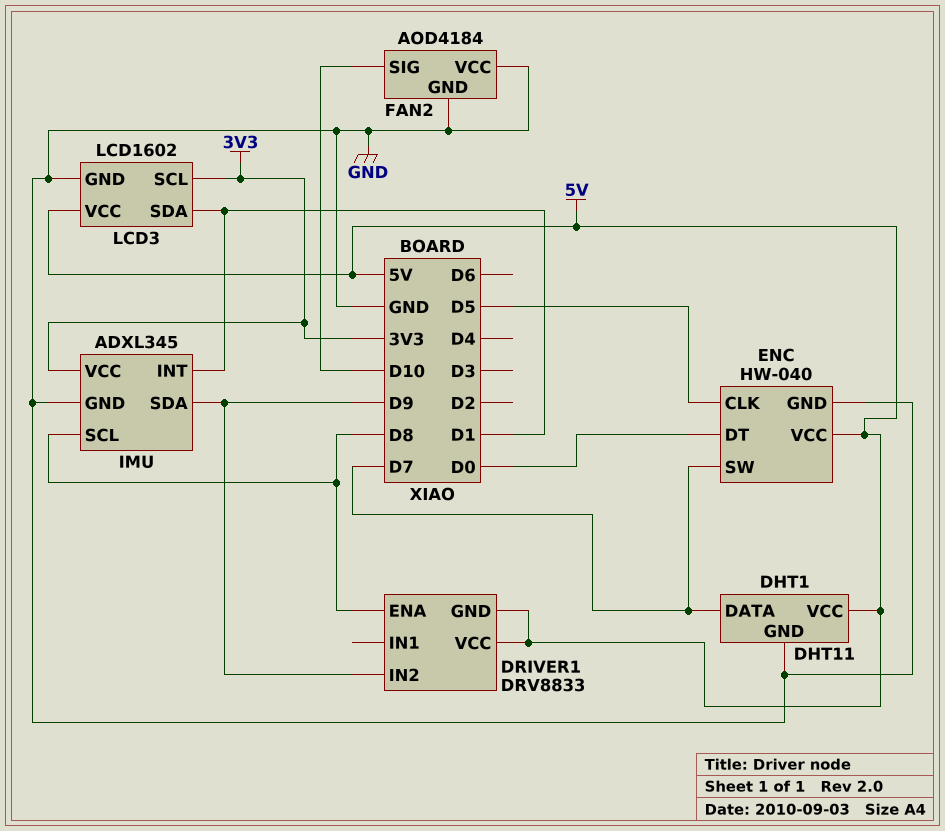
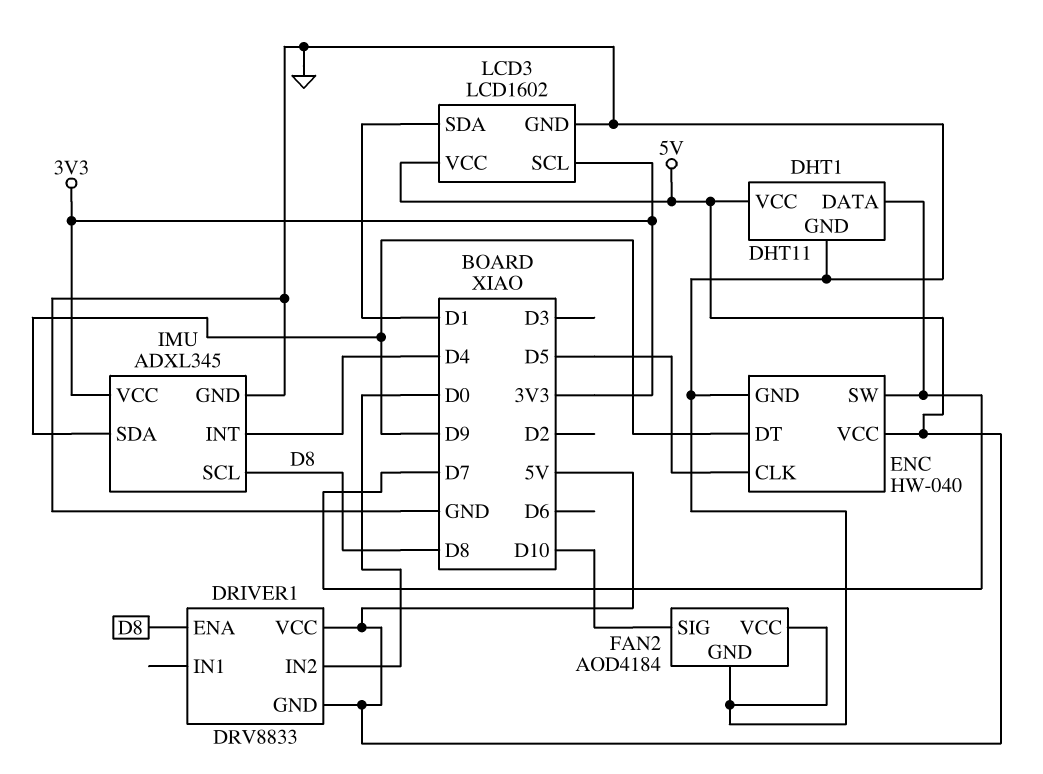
DRIVER1 pin IN2: D9 -> D0
ENC pin DT: D0 -> D9
IMU pin INT: D1 -> D4

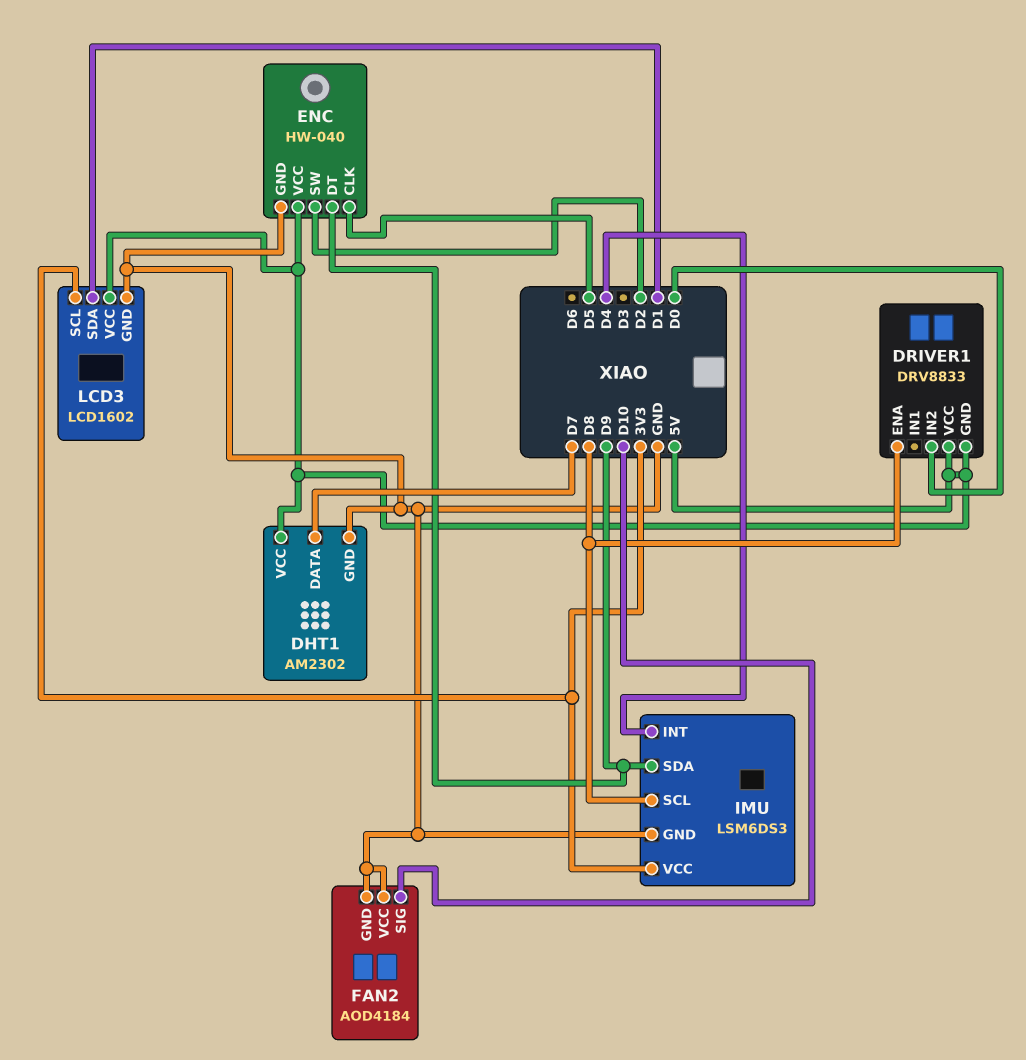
DHT1: DHT11 -> AM2302
ENC pin SW: D7 -> D2
IMU: ADXL345 -> LSM6DS3

